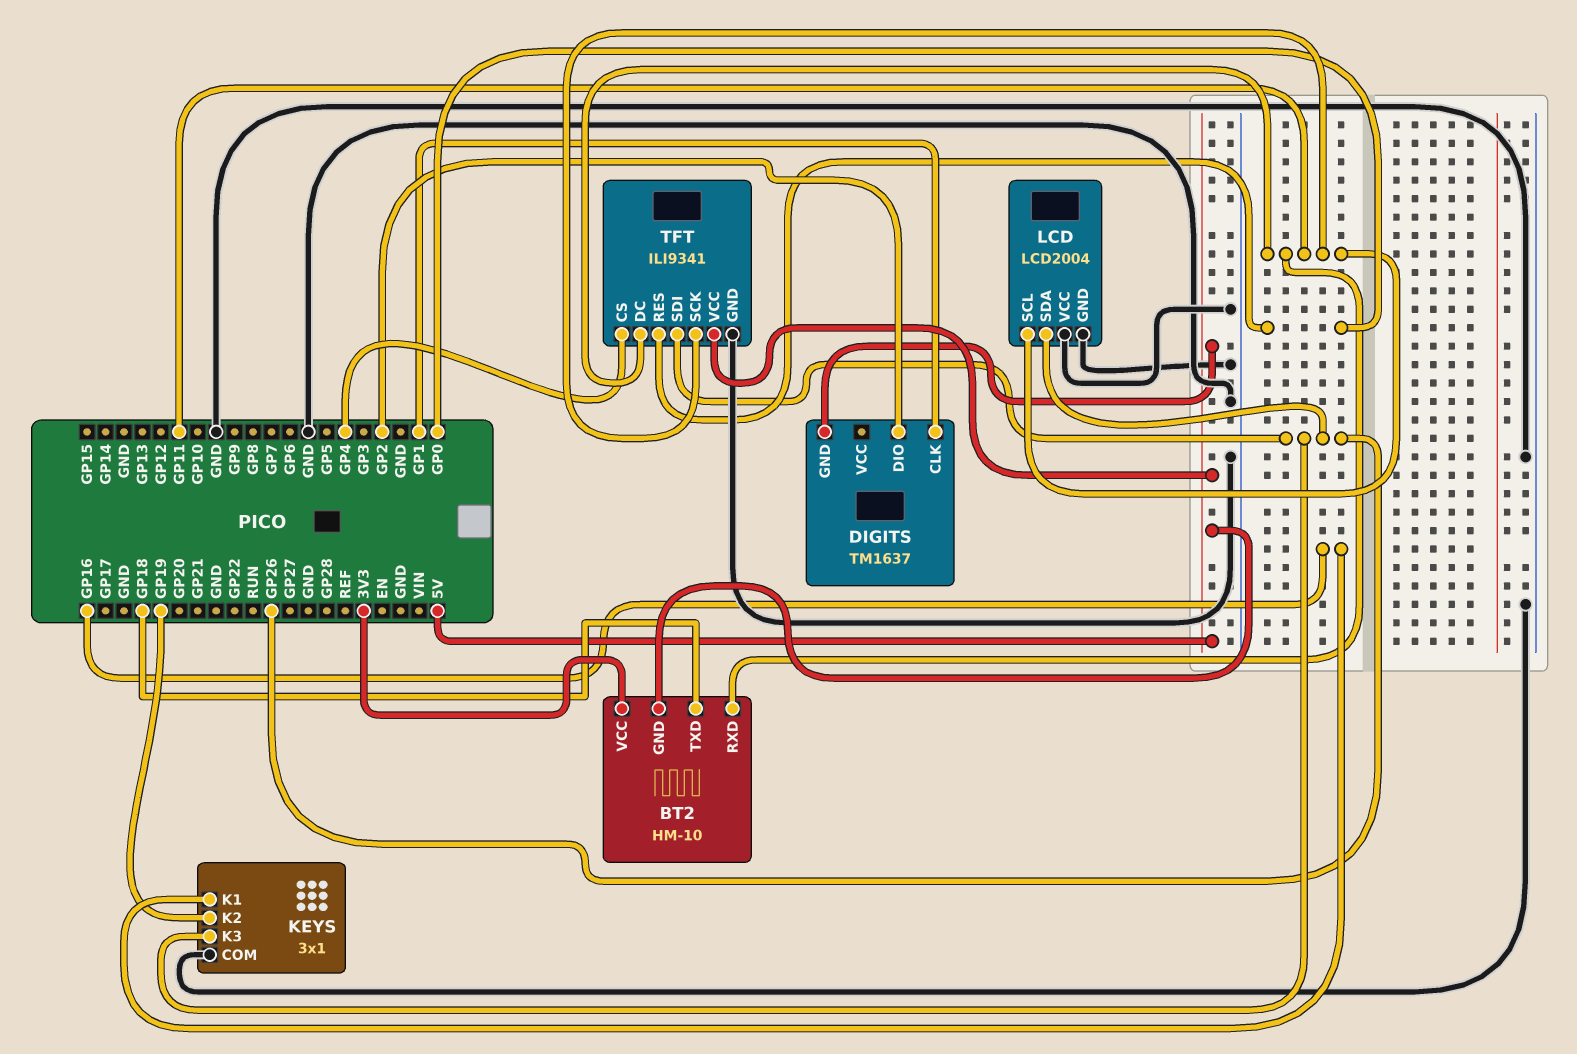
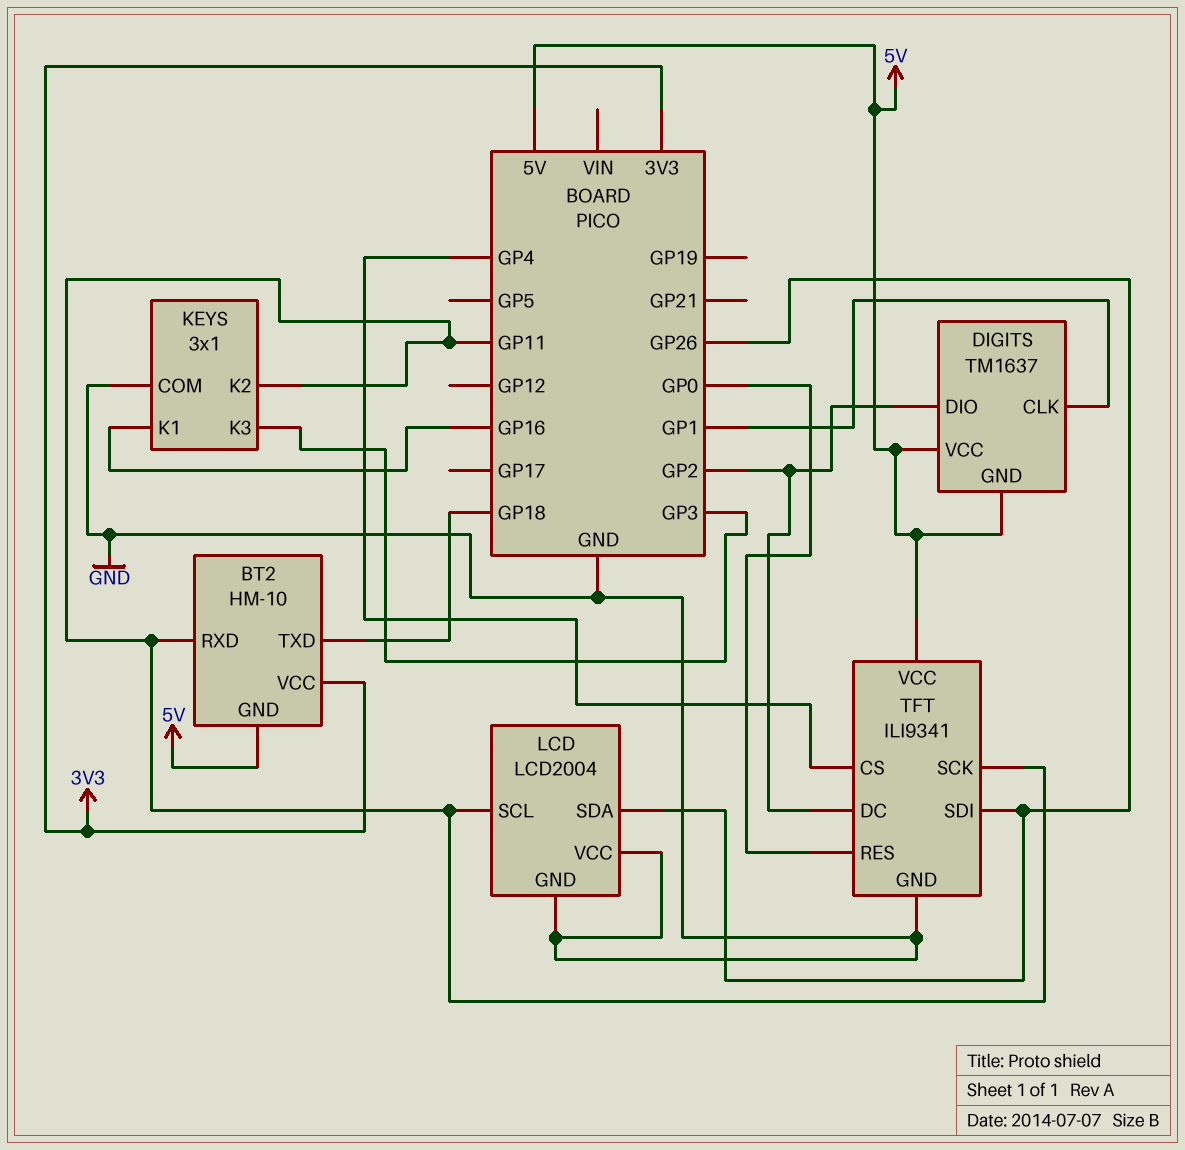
DIGITS pin VCC: none -> 5V
KEYS pin K2: GP19 -> GP11
KEYS pin K3: GP26 -> GP3
TFT pin DC: GP11 -> GP2

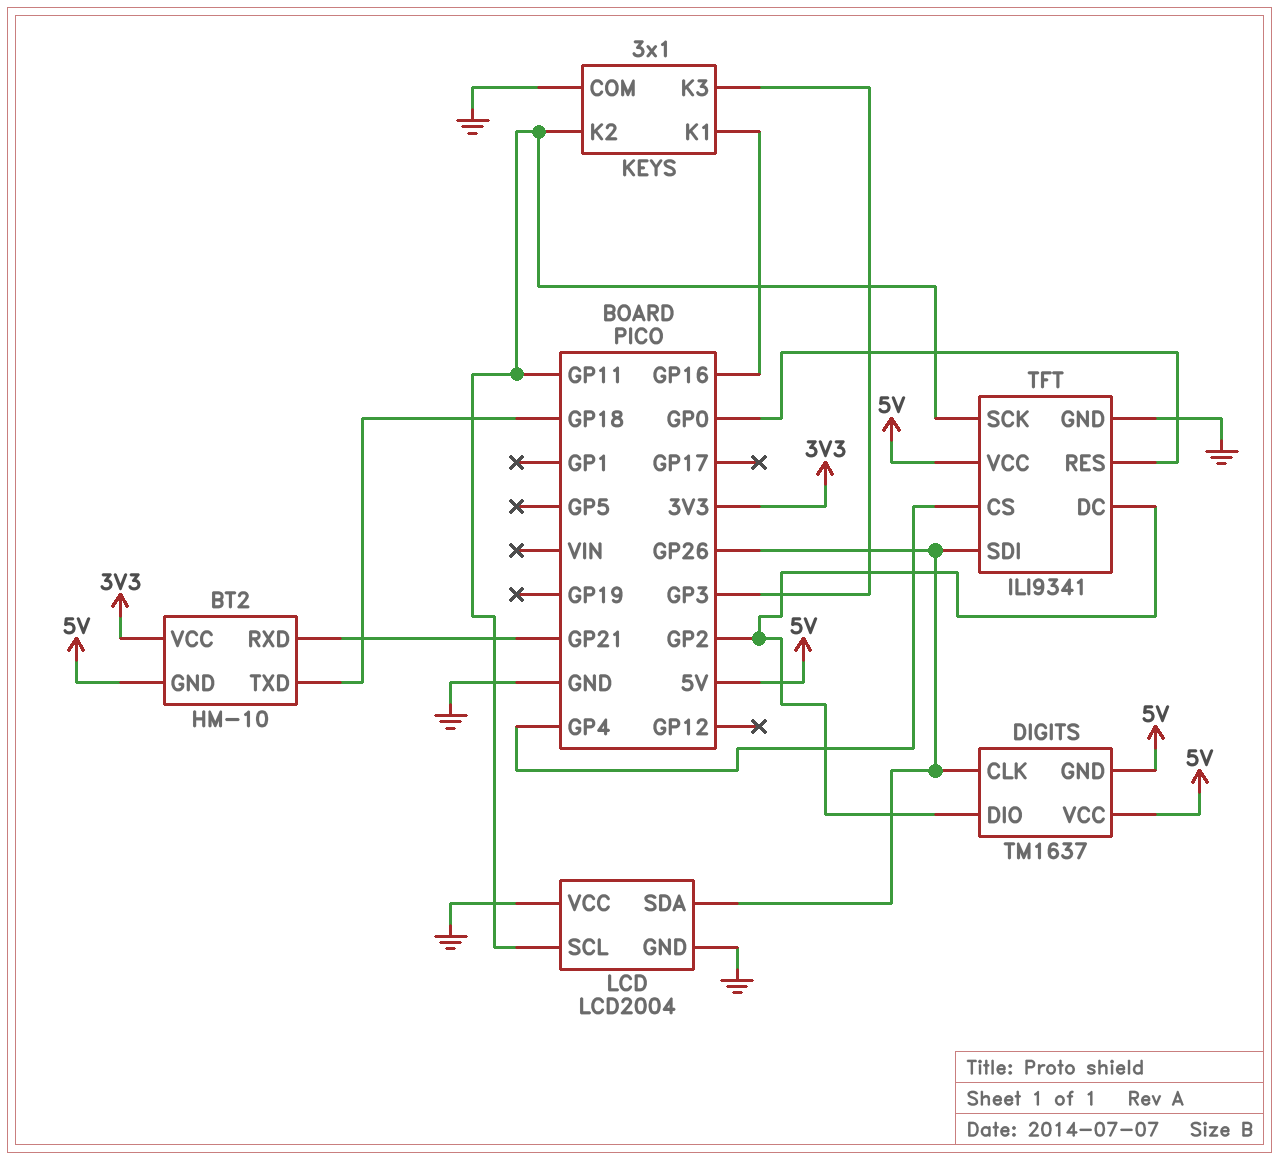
BT2 pin RXD: GP11 -> GP21
DIGITS pin CLK: GP1 -> GP26

